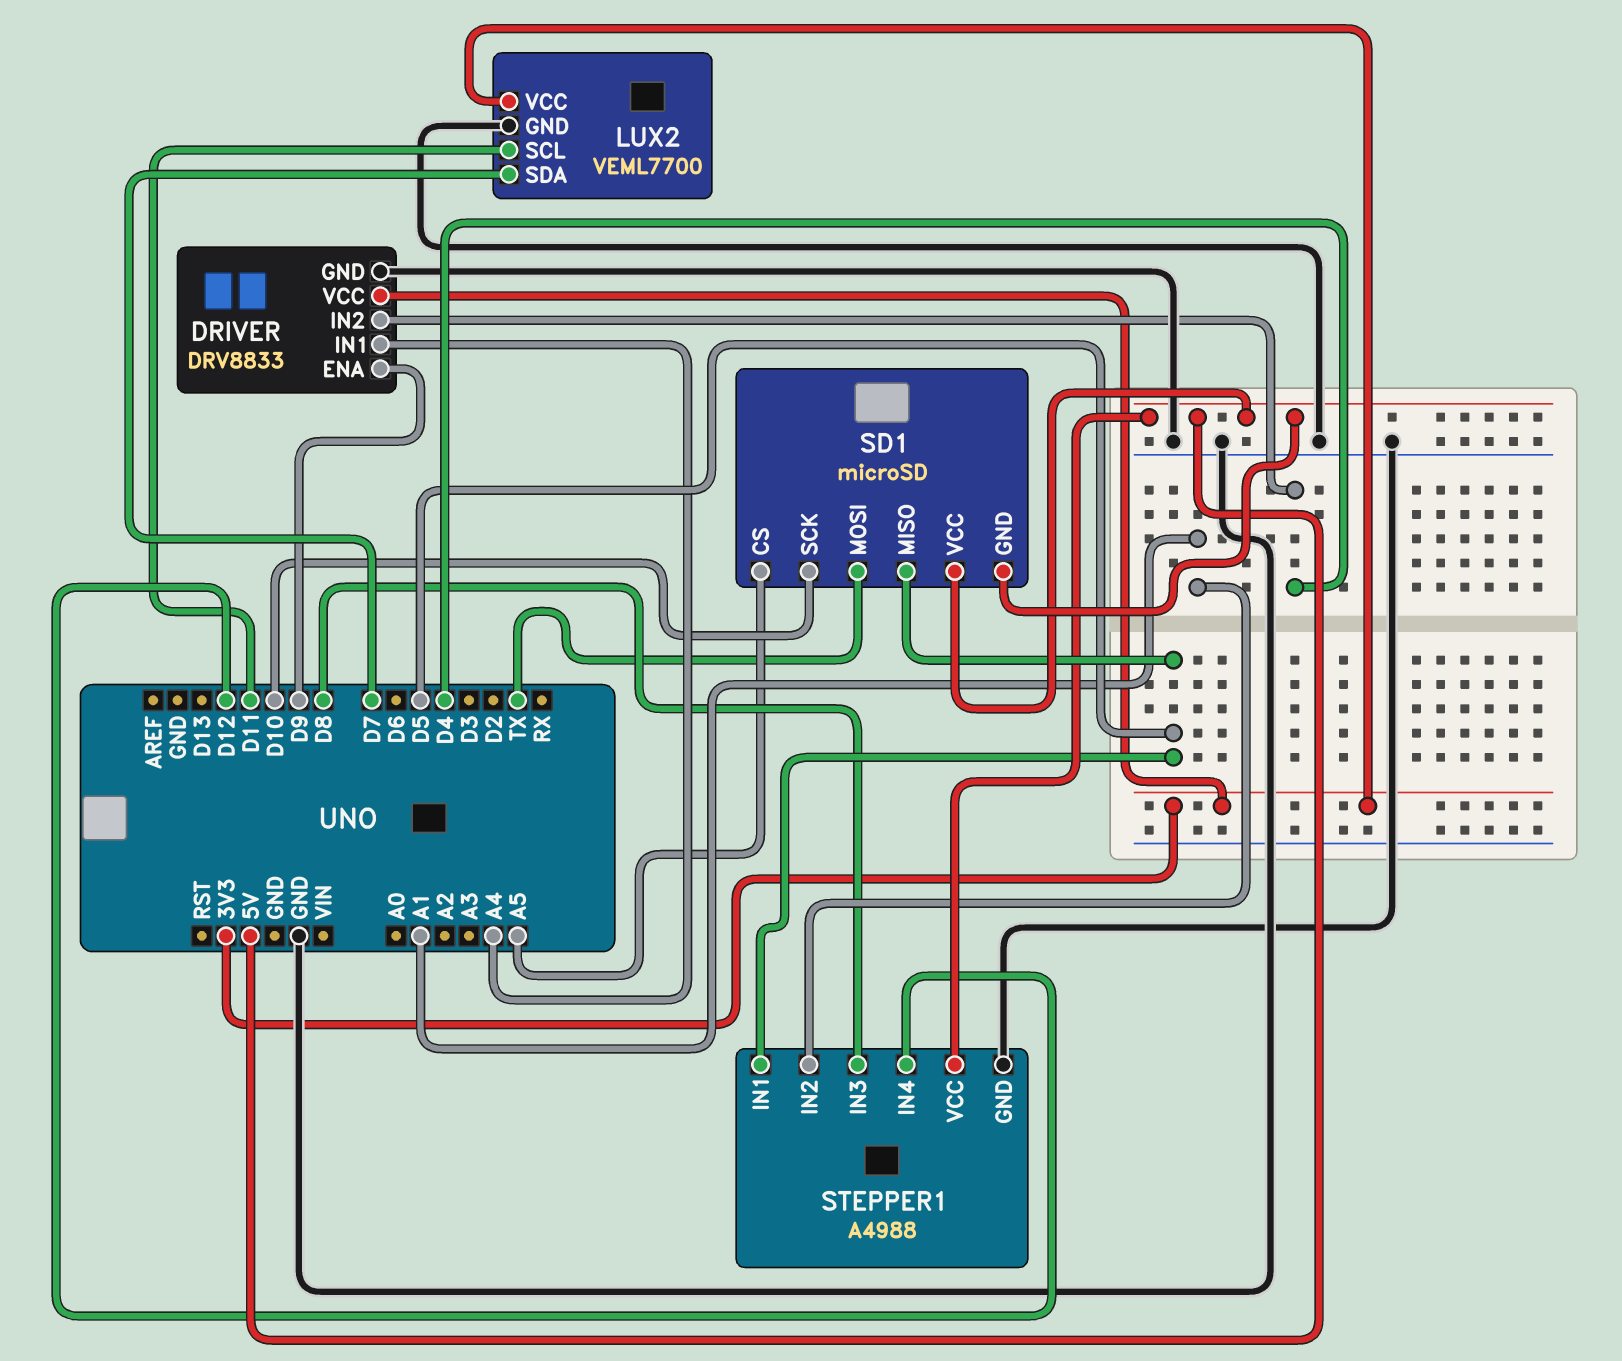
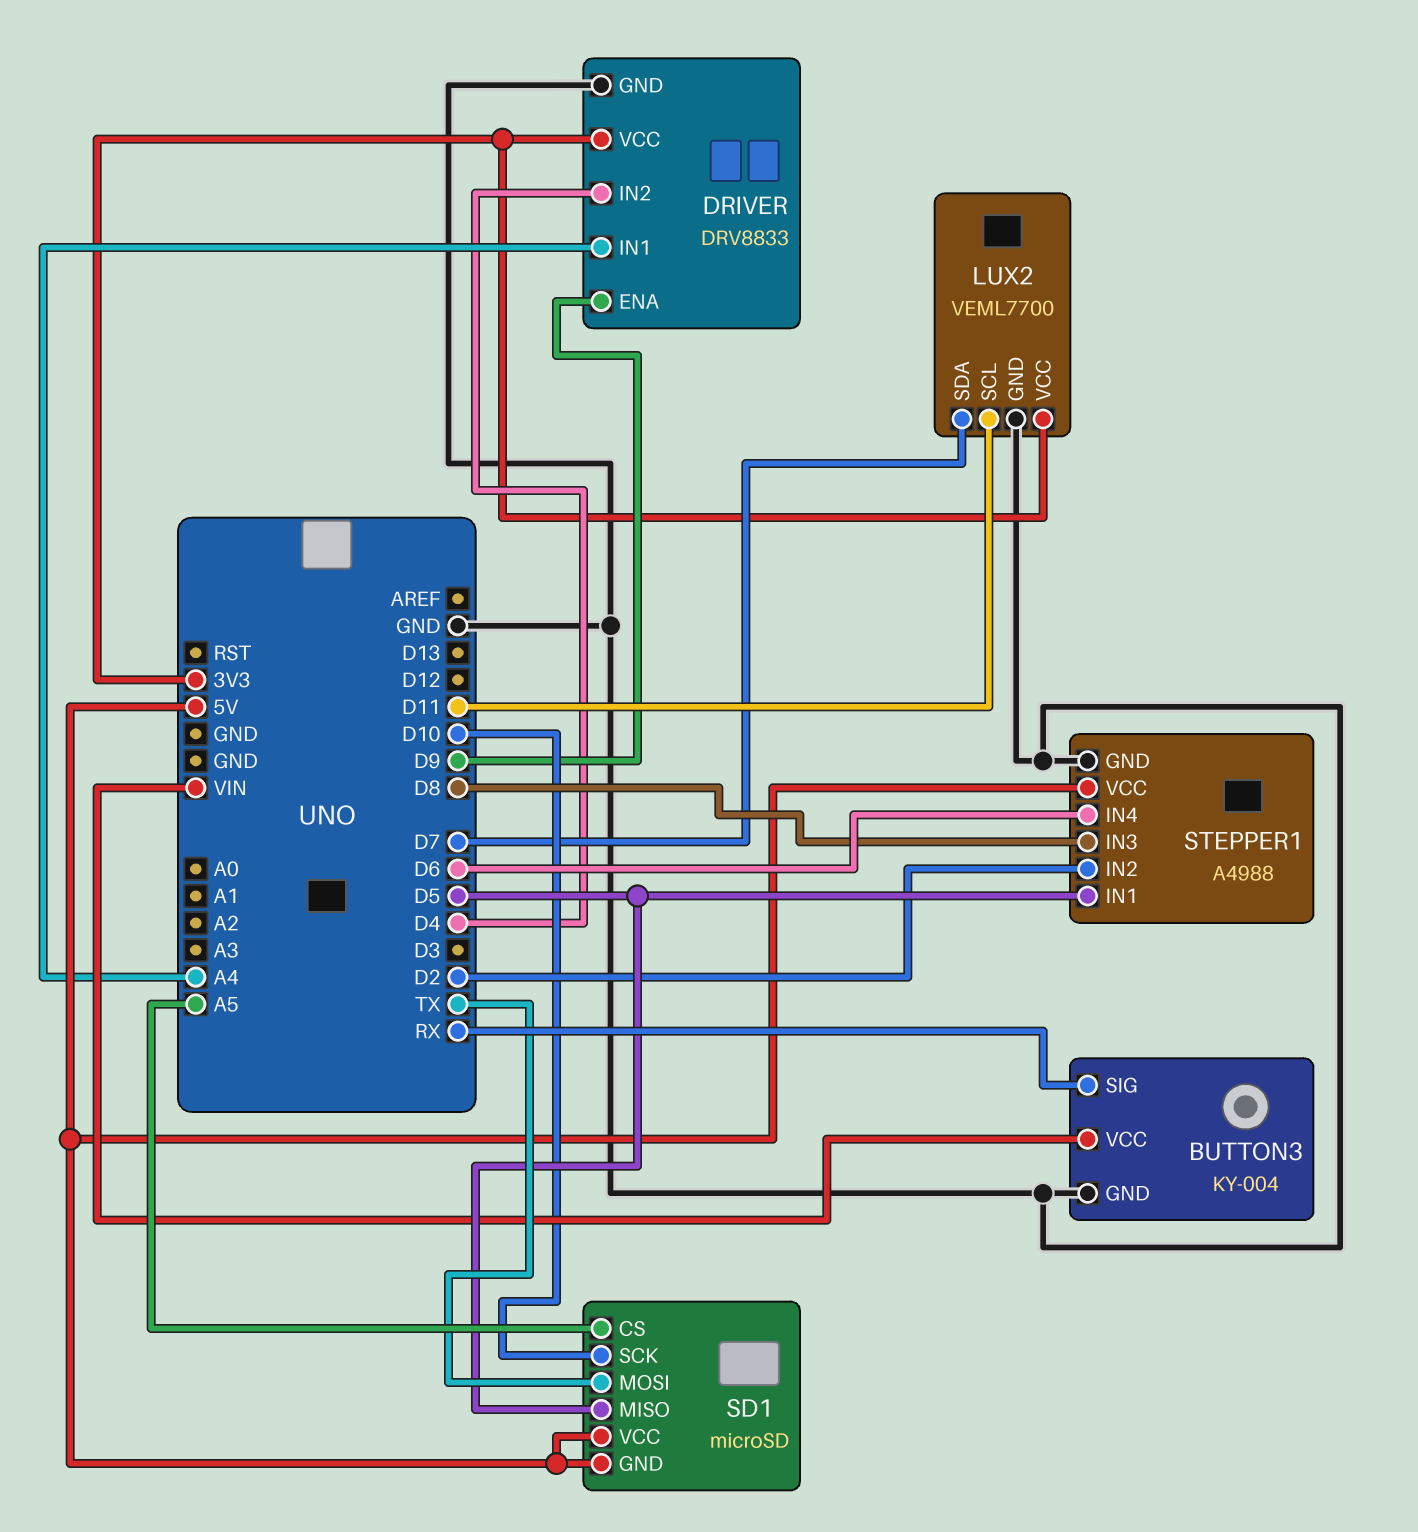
BUTTON3: none -> KY-004
BUTTON3 pin GND: none -> GND
BUTTON3 pin SIG: none -> RX
BUTTON3 pin VCC: none -> VIN
STEPPER1 pin IN2: A1 -> D2
STEPPER1 pin IN4: D12 -> D6

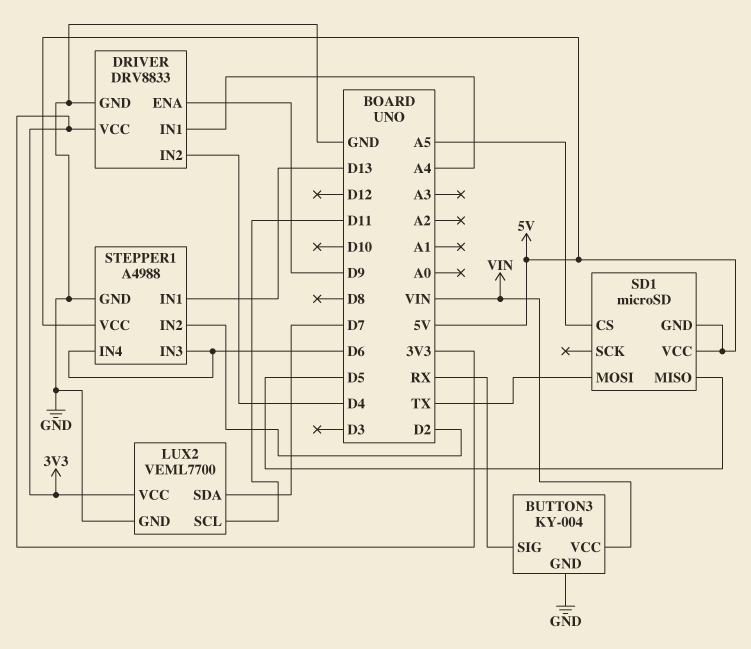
SD1 pin SCK: D10 -> none
STEPPER1 pin IN1: D5 -> D13
STEPPER1 pin IN3: D8 -> D6

